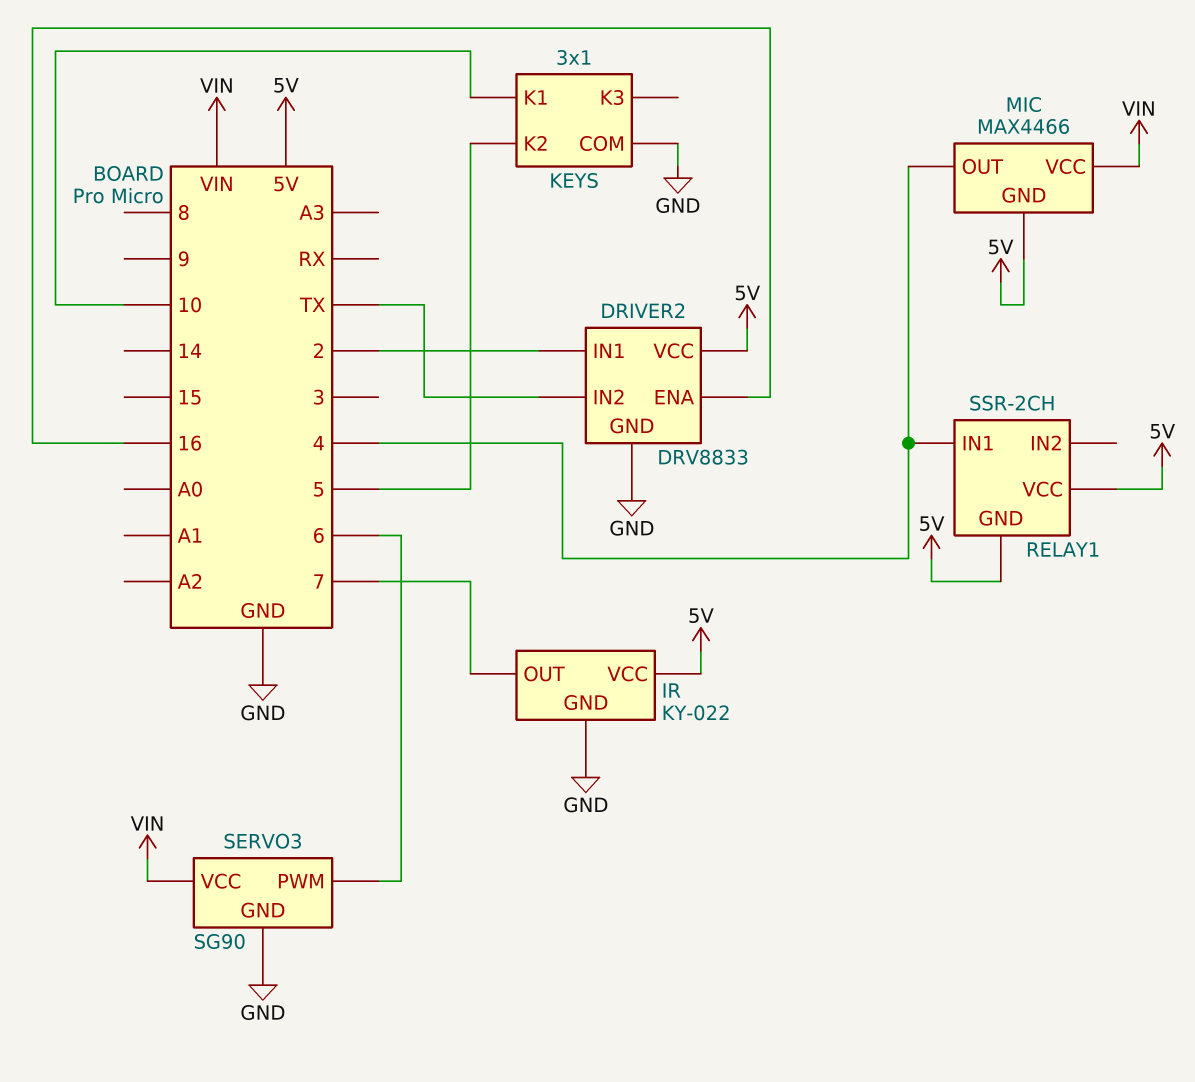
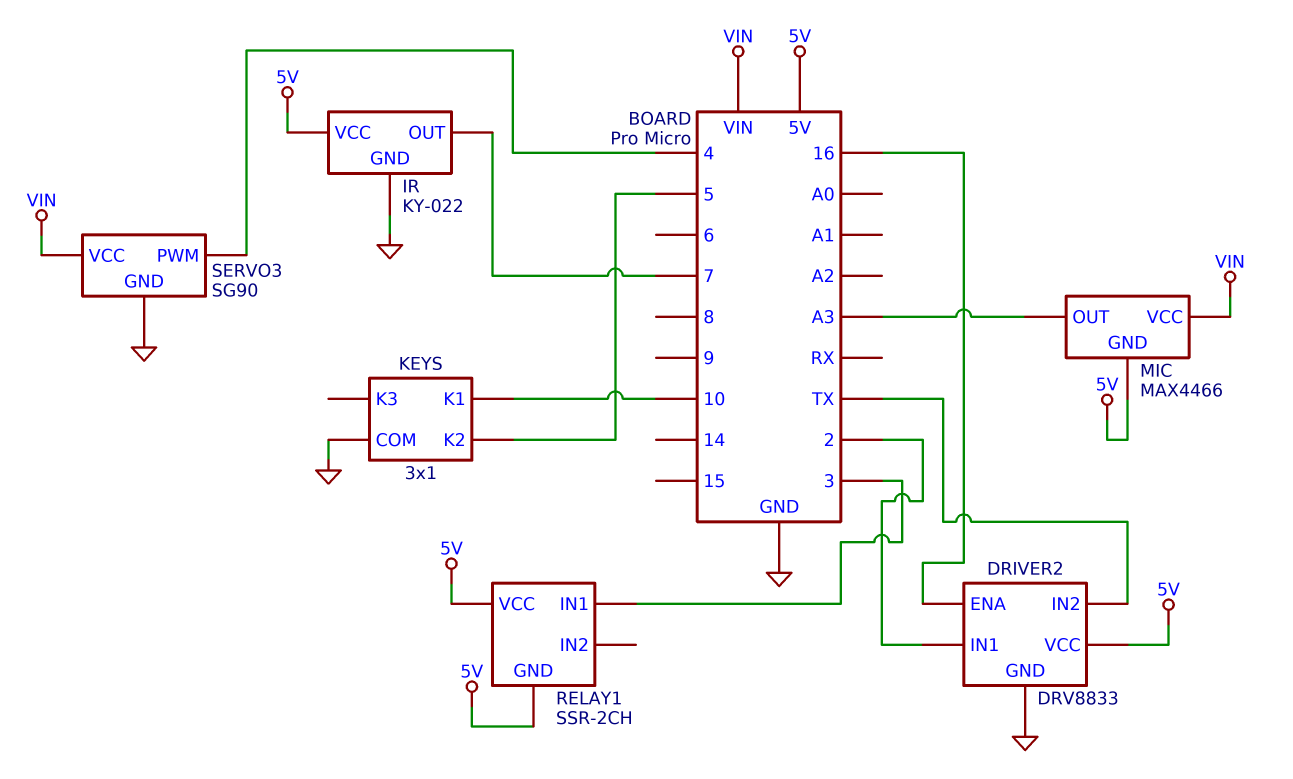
MIC pin OUT: 4 -> A3
RELAY1 pin IN1: 4 -> 3
SERVO3 pin PWM: 6 -> 4

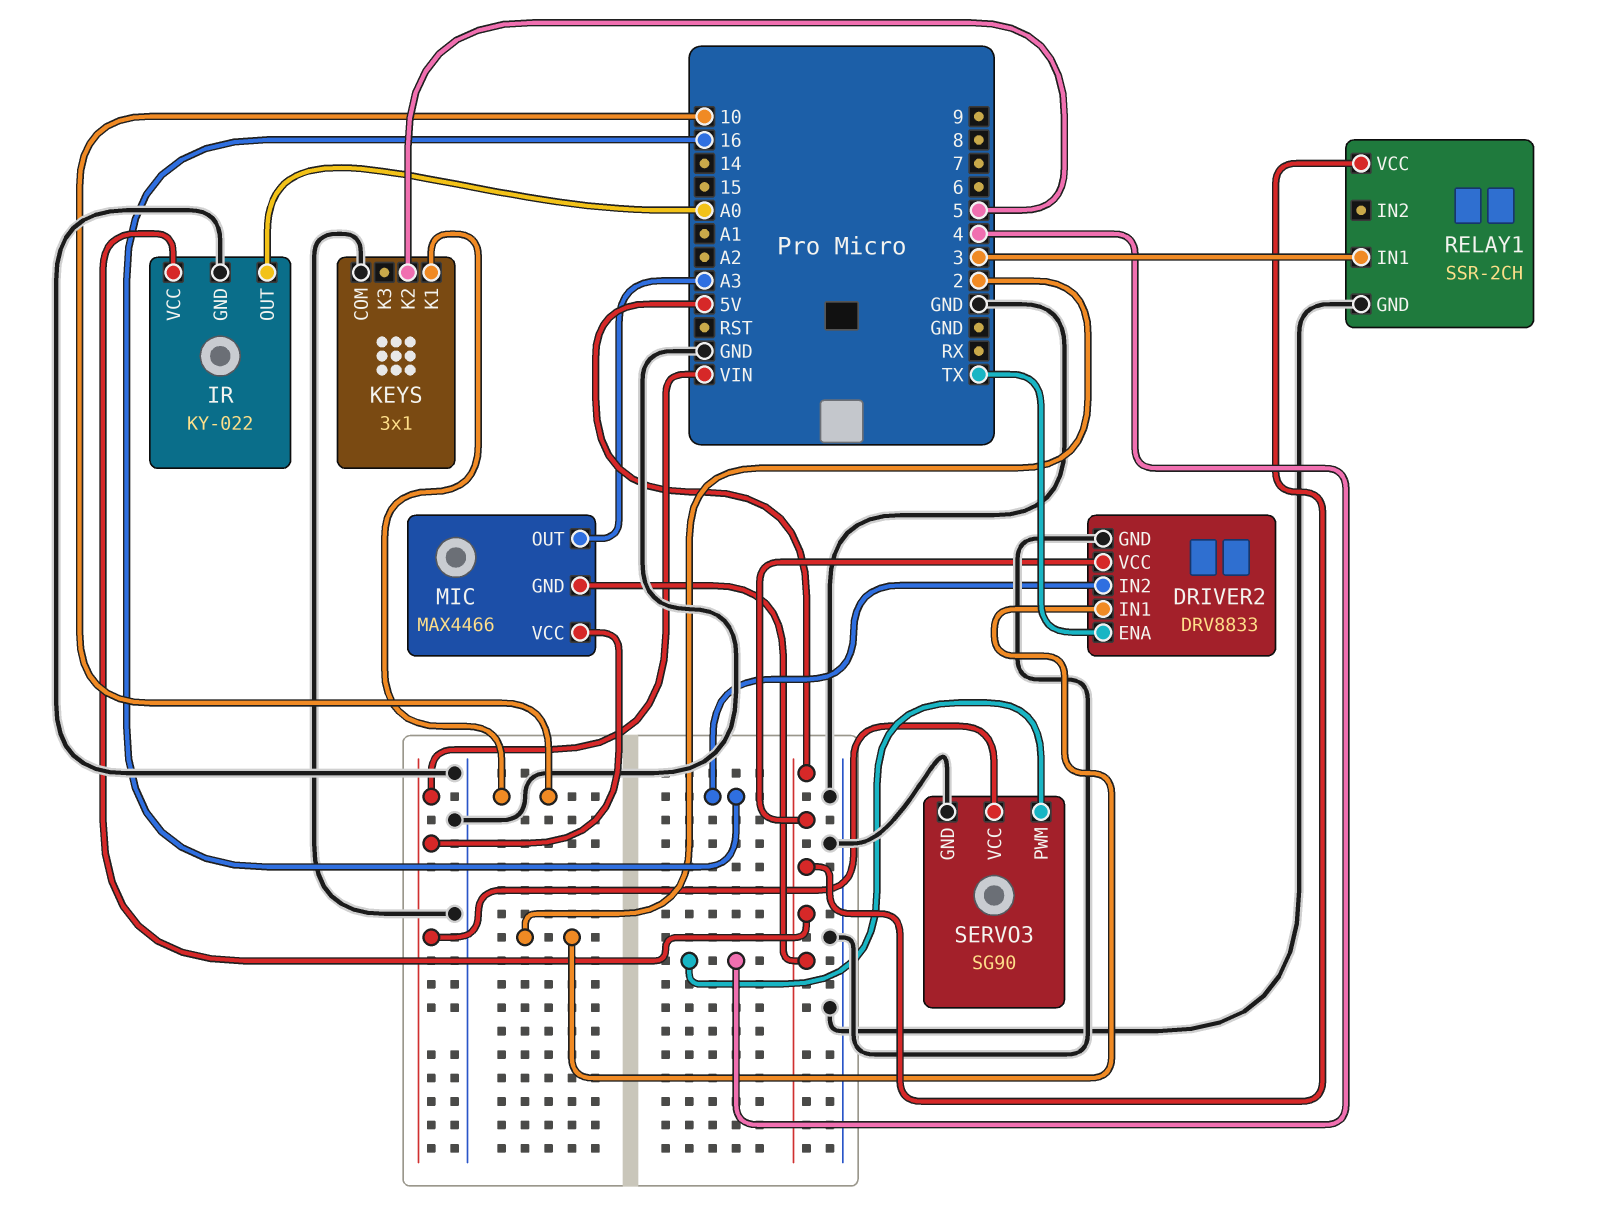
DRIVER2 pin ENA: 16 -> TX
DRIVER2 pin IN2: TX -> 16
IR pin OUT: 7 -> A0
RELAY1 pin GND: 5V -> GND

